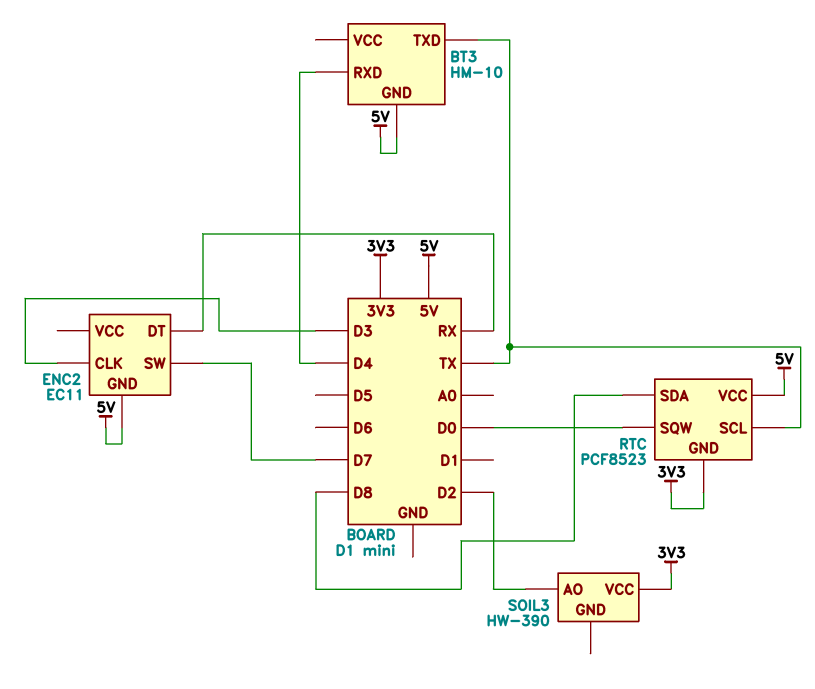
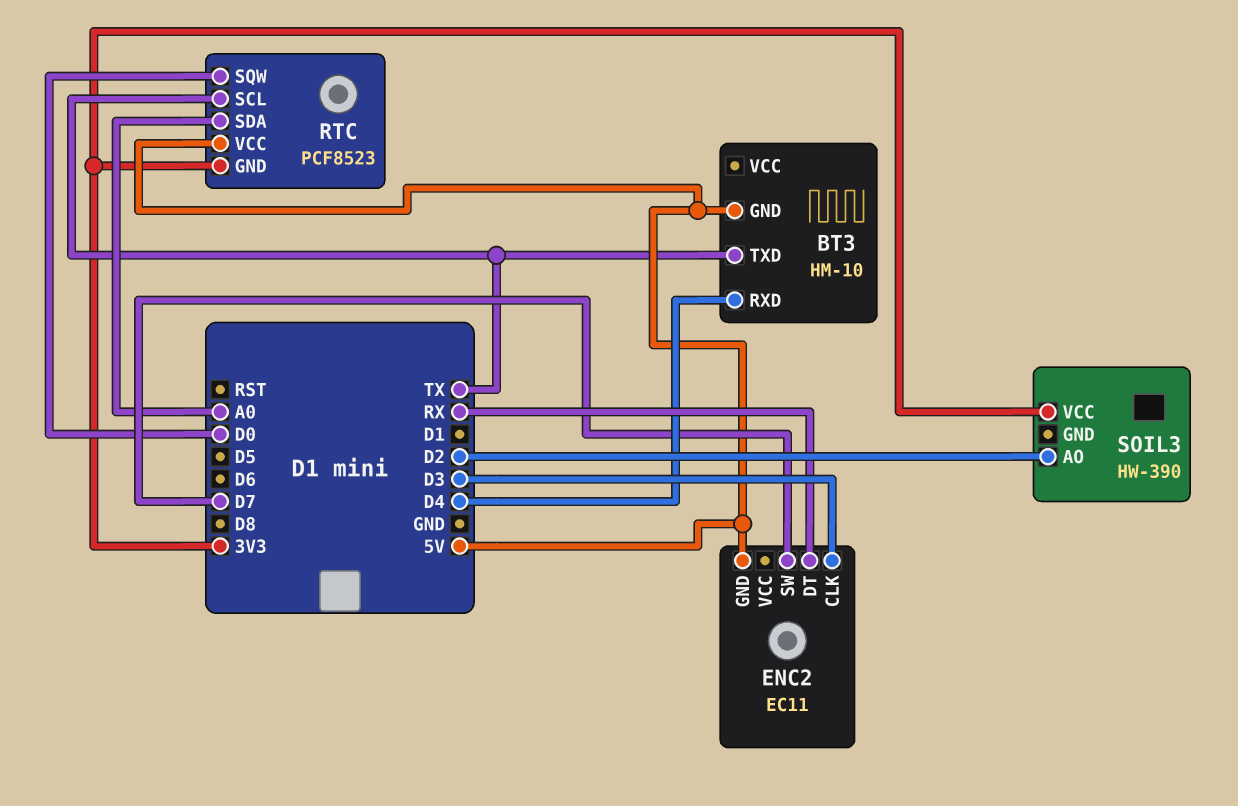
RTC pin SDA: D8 -> A0

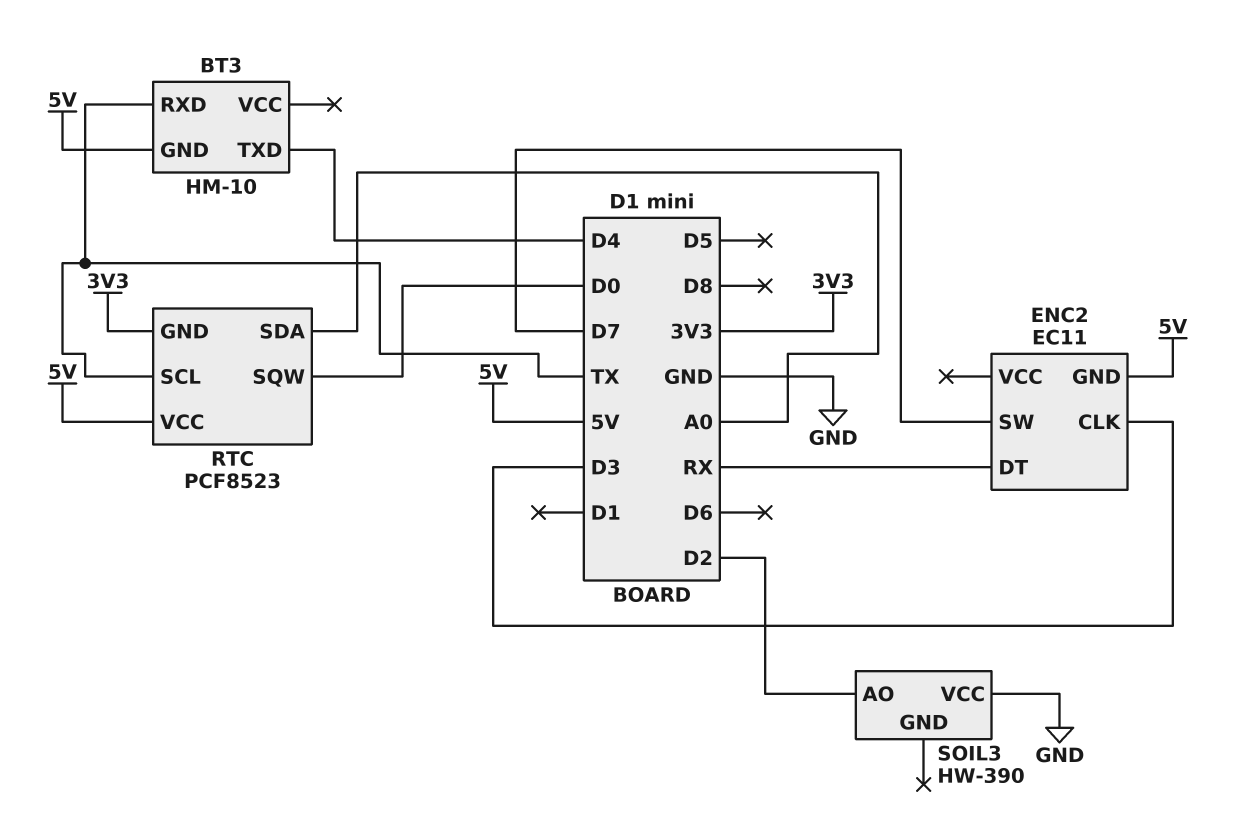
BT3 pin RXD: D4 -> TX
BT3 pin TXD: TX -> D4
SOIL3 pin VCC: 3V3 -> GND

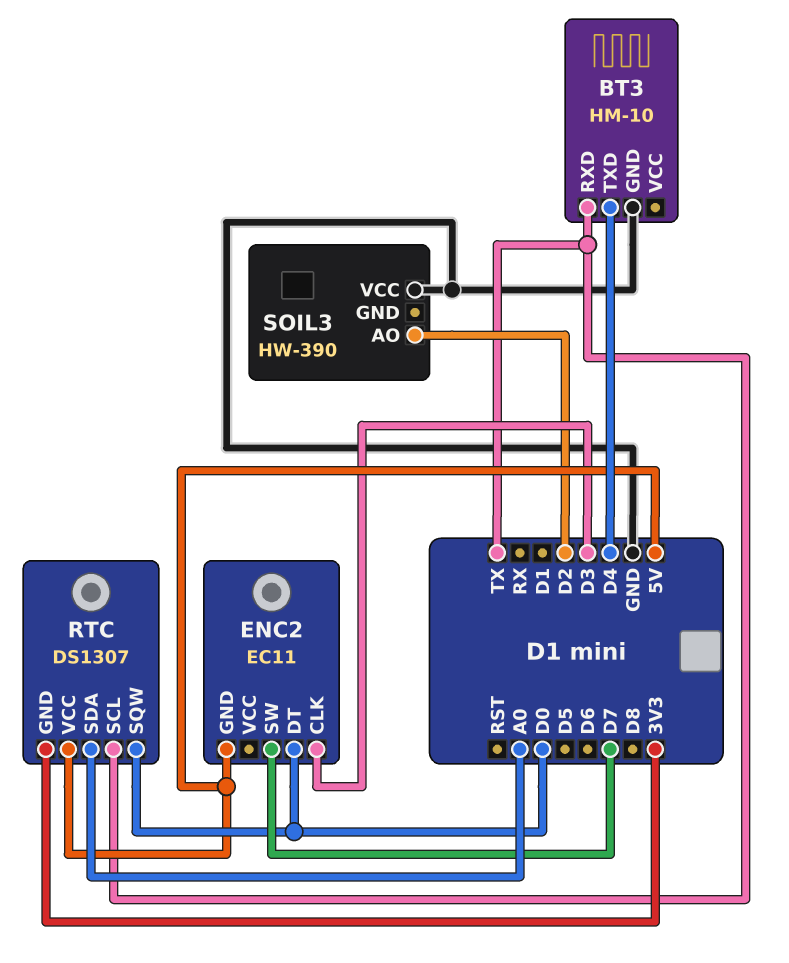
BT3 pin GND: 5V -> GND
ENC2 pin DT: RX -> D0
RTC: PCF8523 -> DS1307

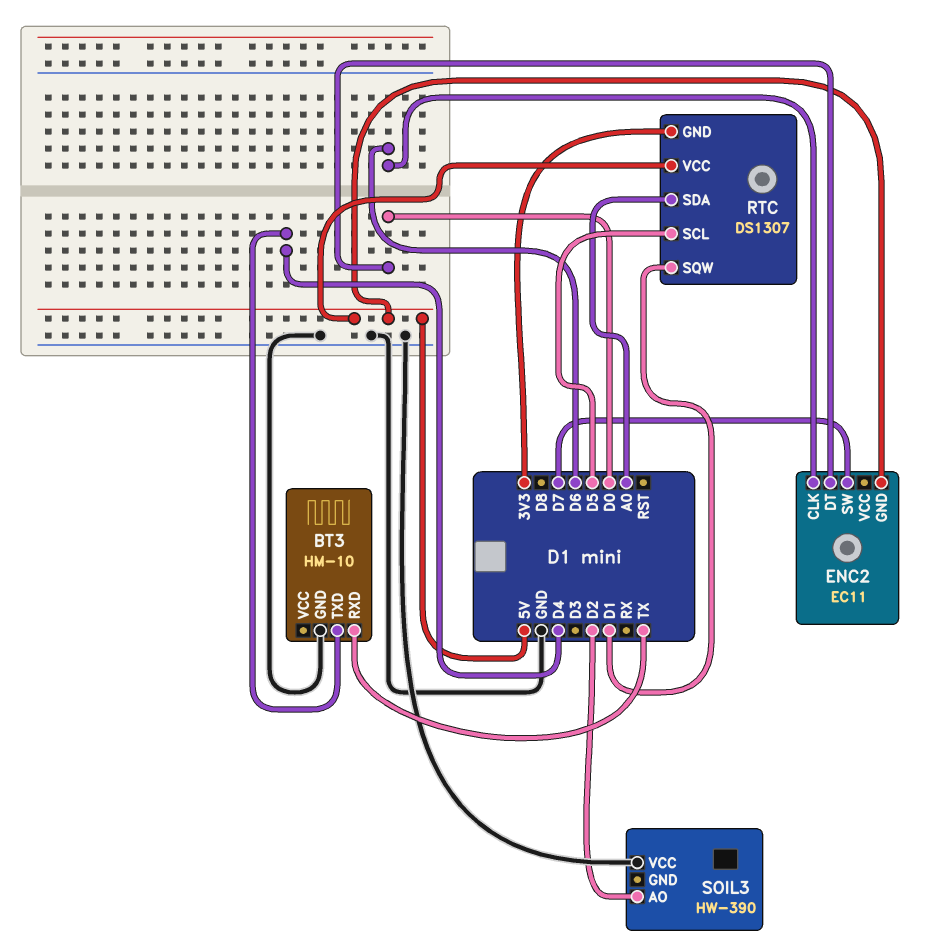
ENC2 pin CLK: D3 -> D6
RTC pin SCL: TX -> D5
RTC pin SQW: D0 -> D1

